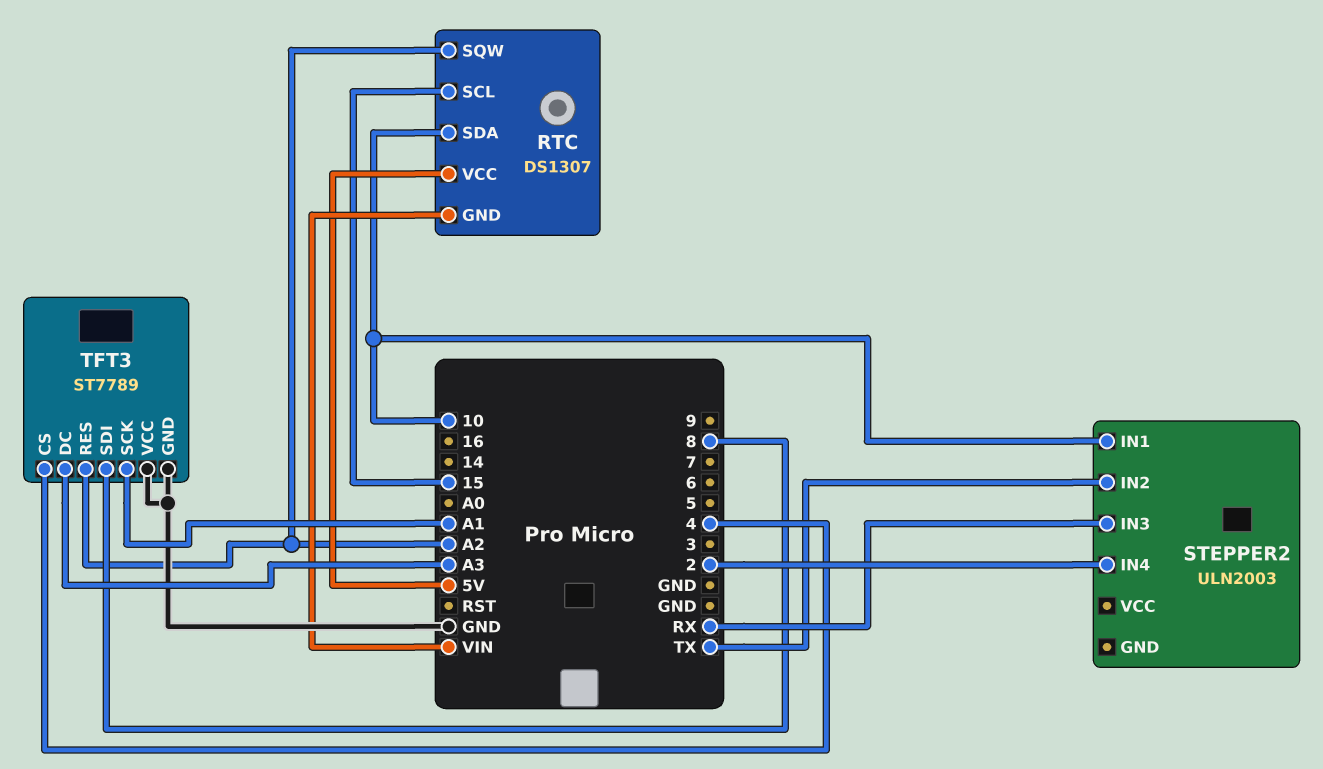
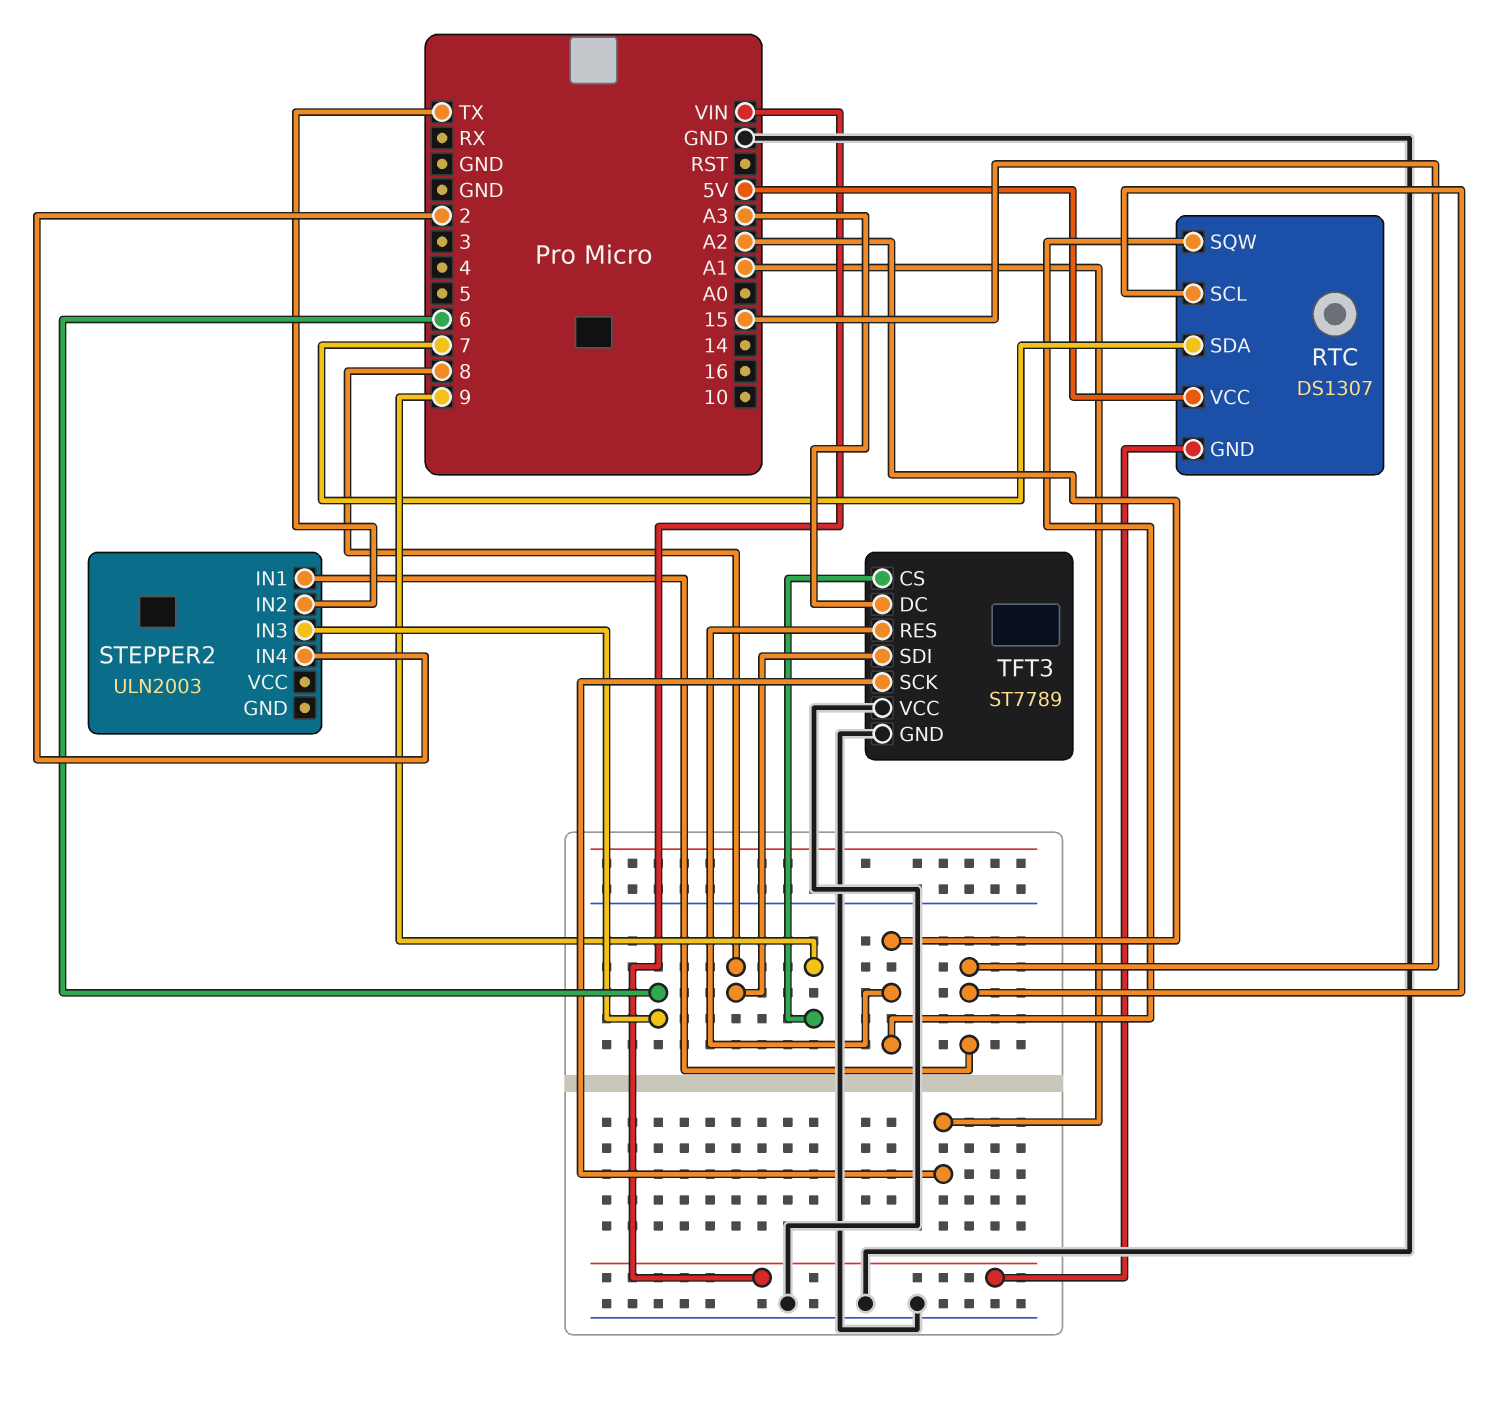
RTC pin SDA: 10 -> 7
STEPPER2 pin IN1: 10 -> 15
STEPPER2 pin IN3: RX -> 6
TFT3 pin CS: 4 -> 9

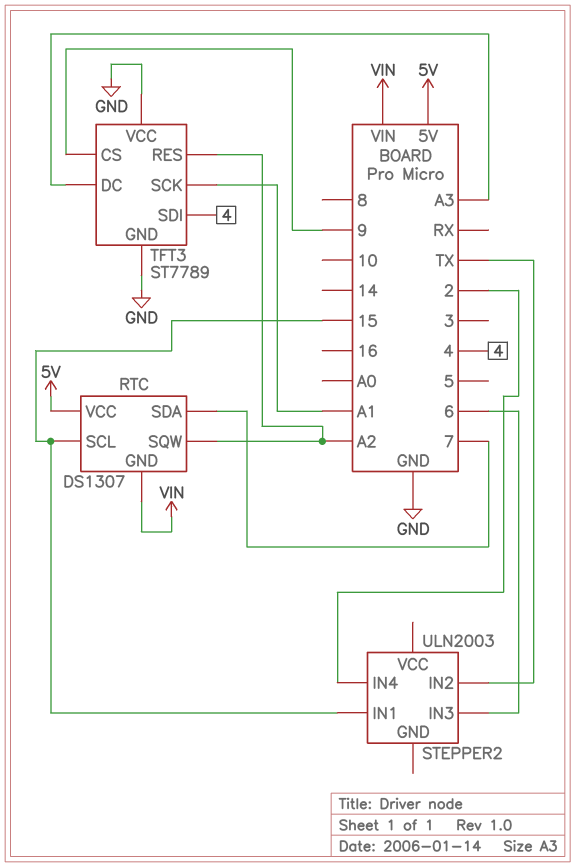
TFT3 pin SDI: 8 -> 4

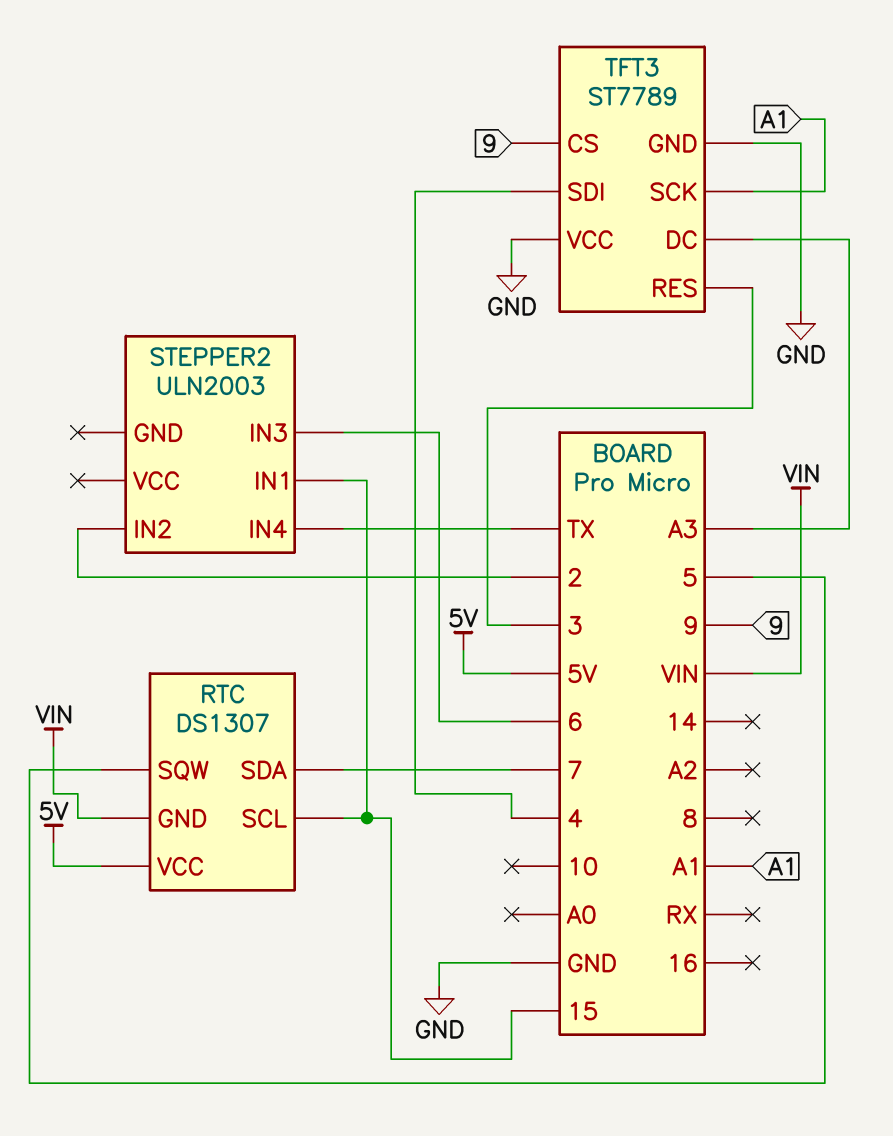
RTC pin SQW: A2 -> 5
STEPPER2 pin IN2: TX -> 2
STEPPER2 pin IN4: 2 -> TX
TFT3 pin RES: A2 -> 3

